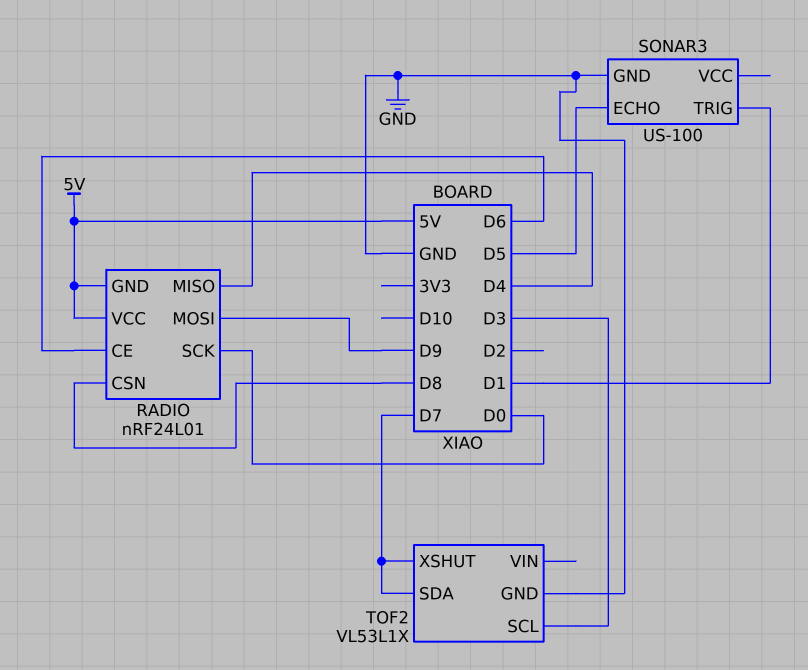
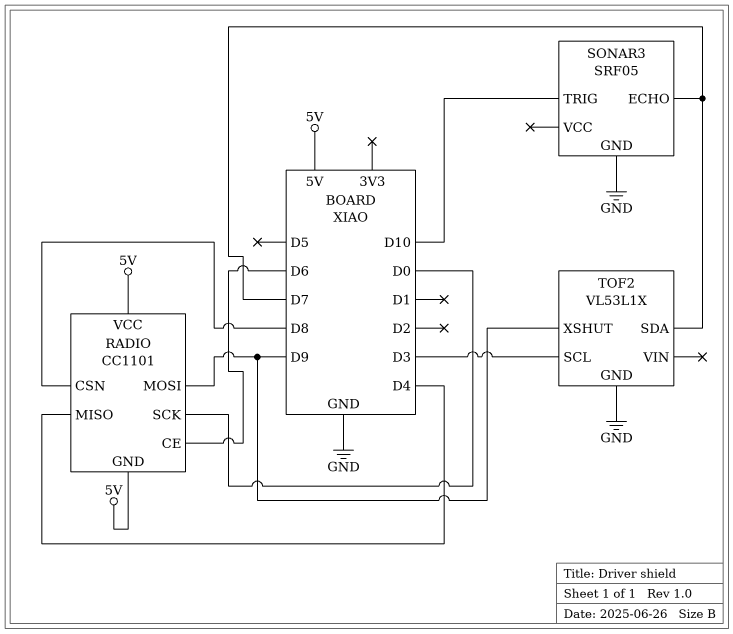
RADIO: nRF24L01 -> CC1101
SONAR3: US-100 -> SRF05
SONAR3 pin ECHO: D5 -> D7
SONAR3 pin TRIG: D1 -> D10
TOF2 pin XSHUT: D7 -> D9

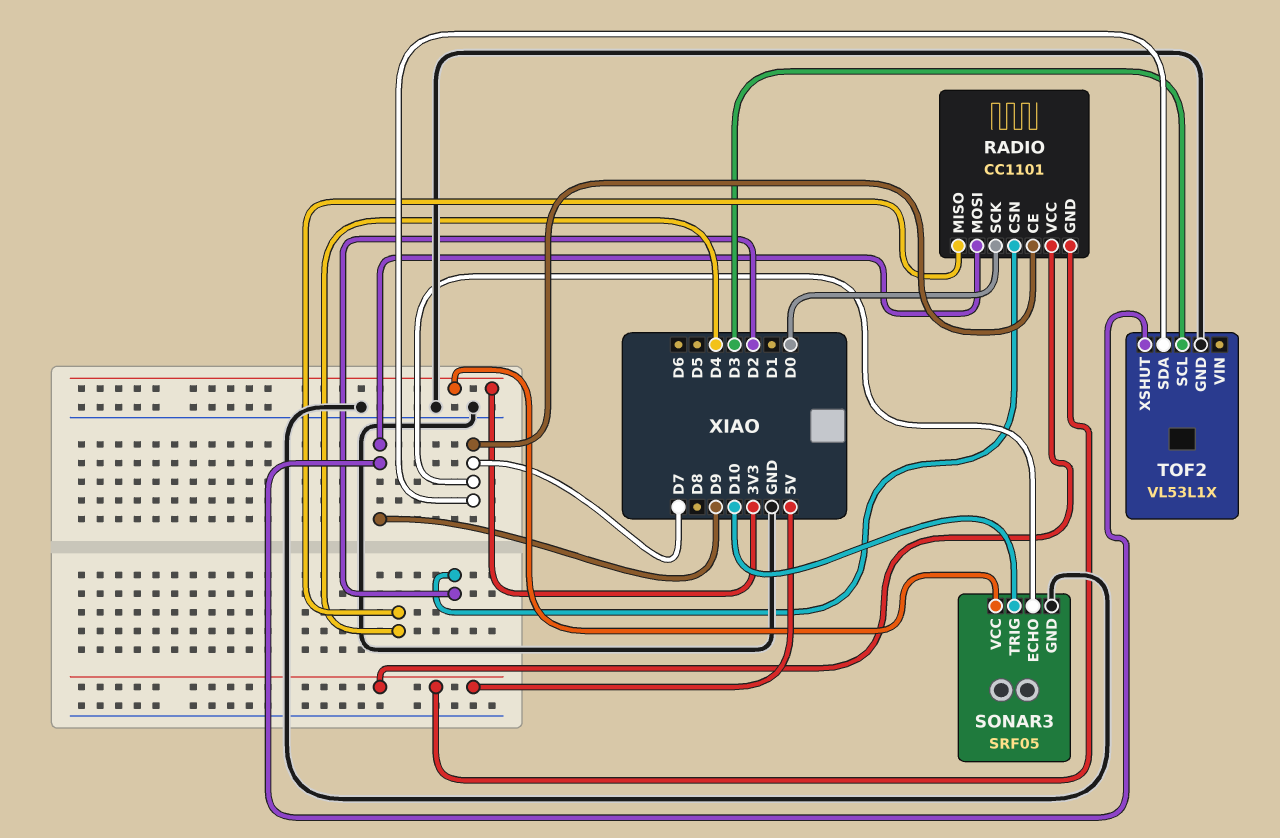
RADIO pin CE: D6 -> D7
RADIO pin CSN: D8 -> D2
SONAR3 pin VCC: none -> 3V3

